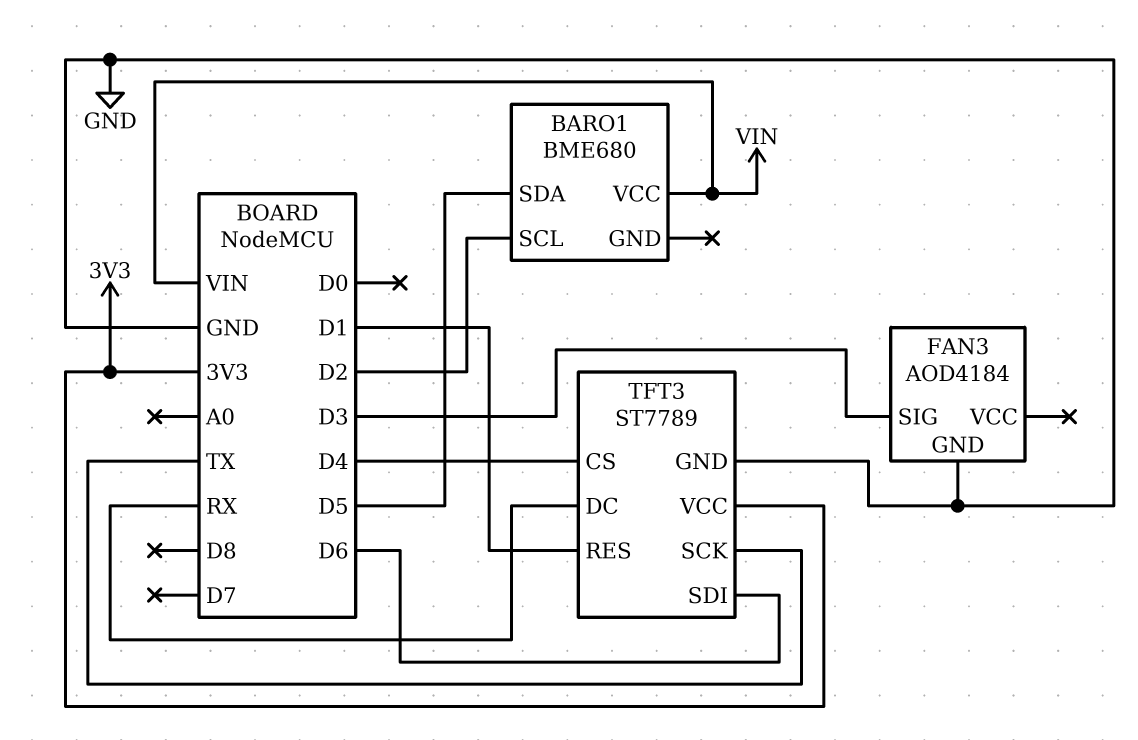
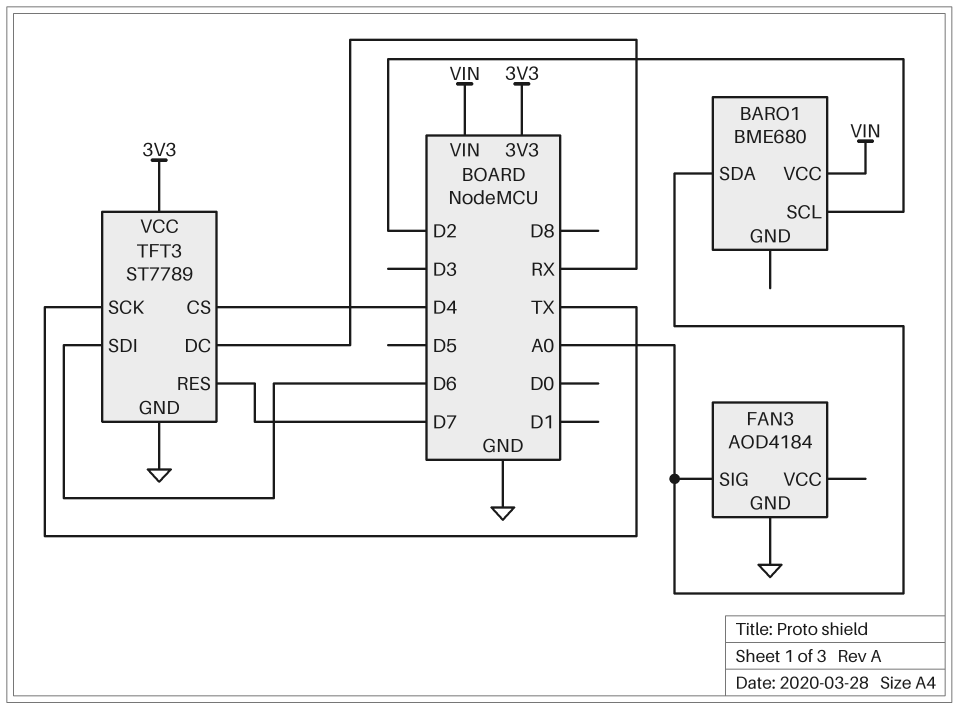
BARO1 pin SDA: D5 -> A0
FAN3 pin SIG: D3 -> A0
TFT3 pin RES: D1 -> D7

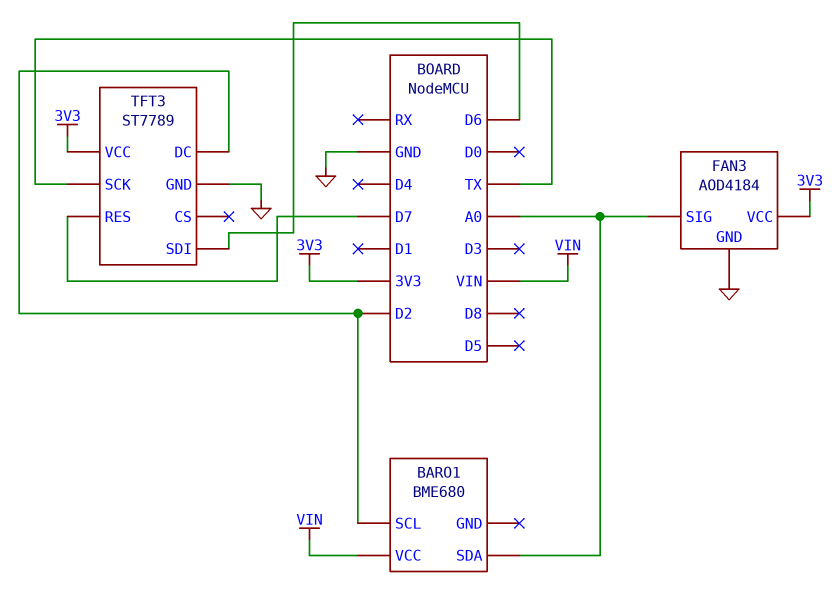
FAN3 pin VCC: none -> 3V3
TFT3 pin CS: D4 -> none
TFT3 pin DC: RX -> D2

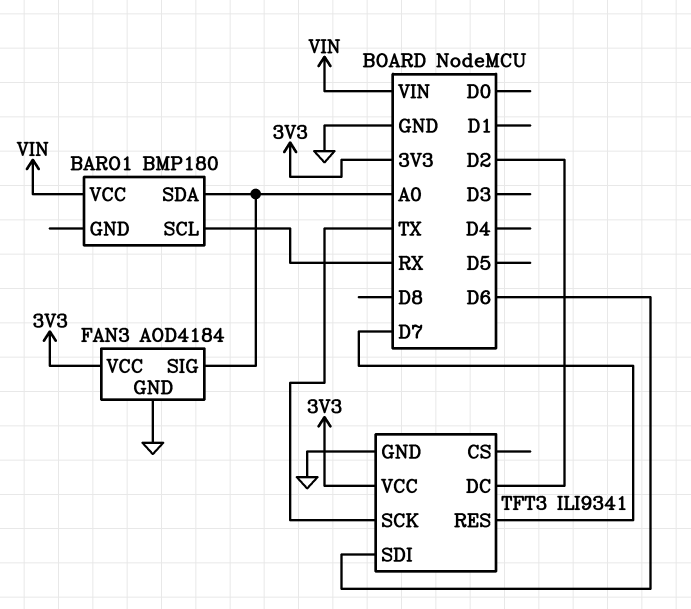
BARO1: BME680 -> BMP180
BARO1 pin SCL: D2 -> RX
TFT3: ST7789 -> ILI9341

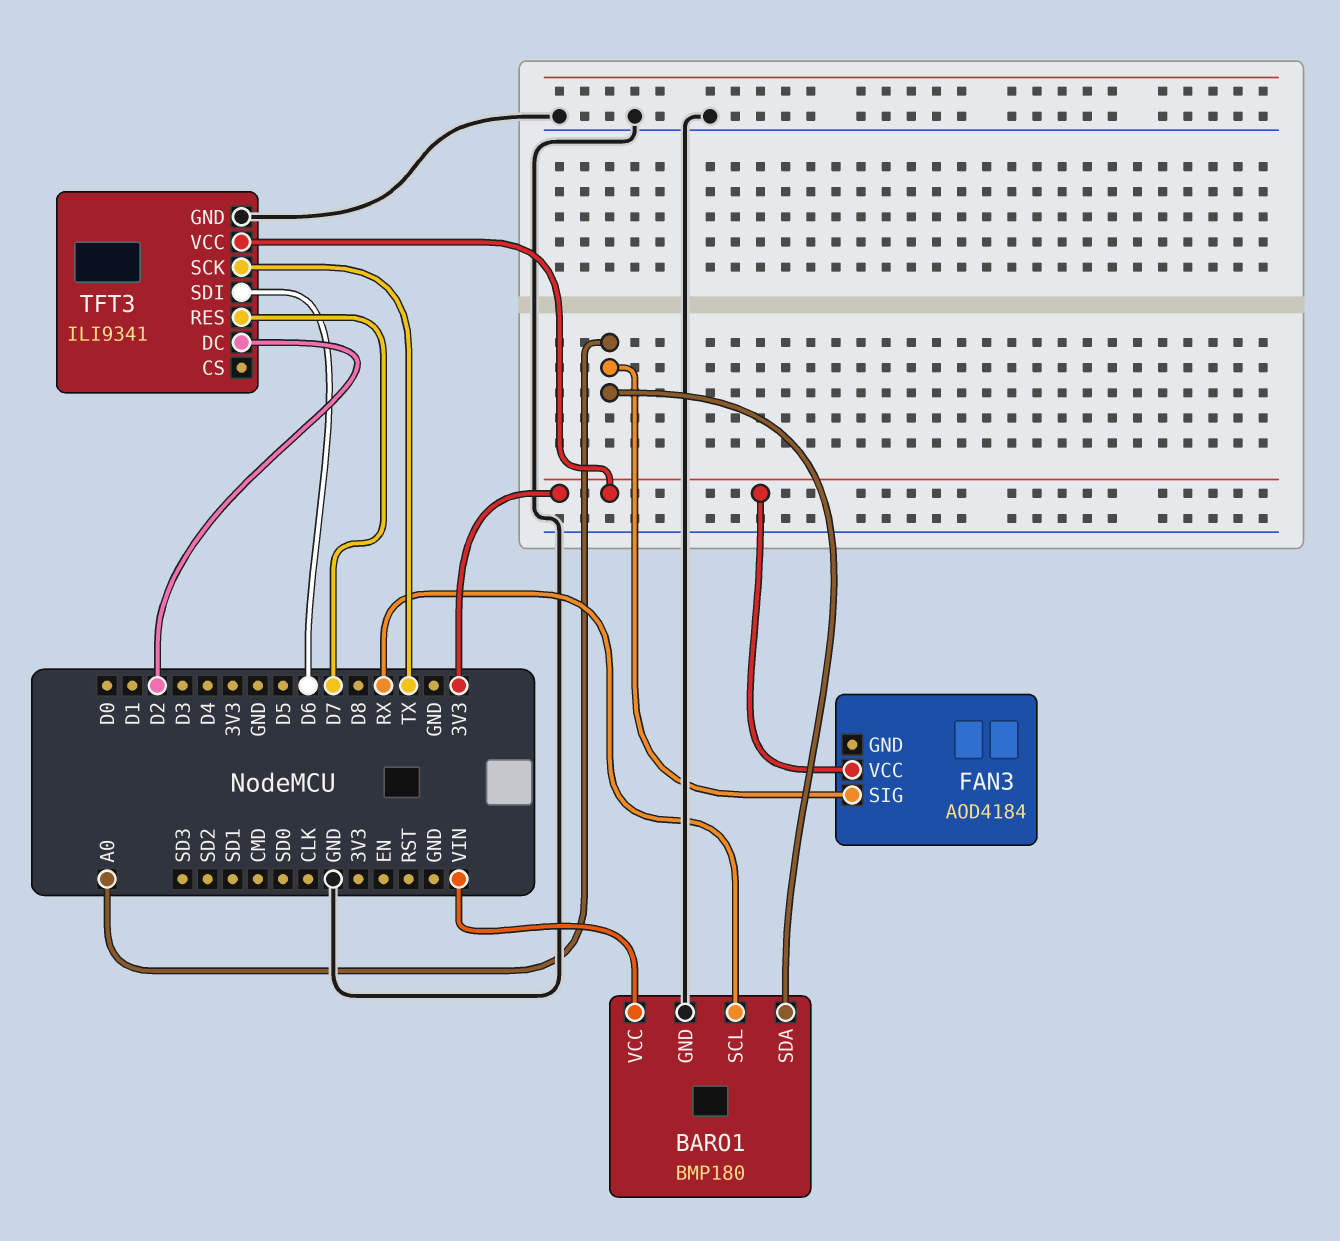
BARO1 pin GND: none -> GND
FAN3 pin GND: GND -> none

